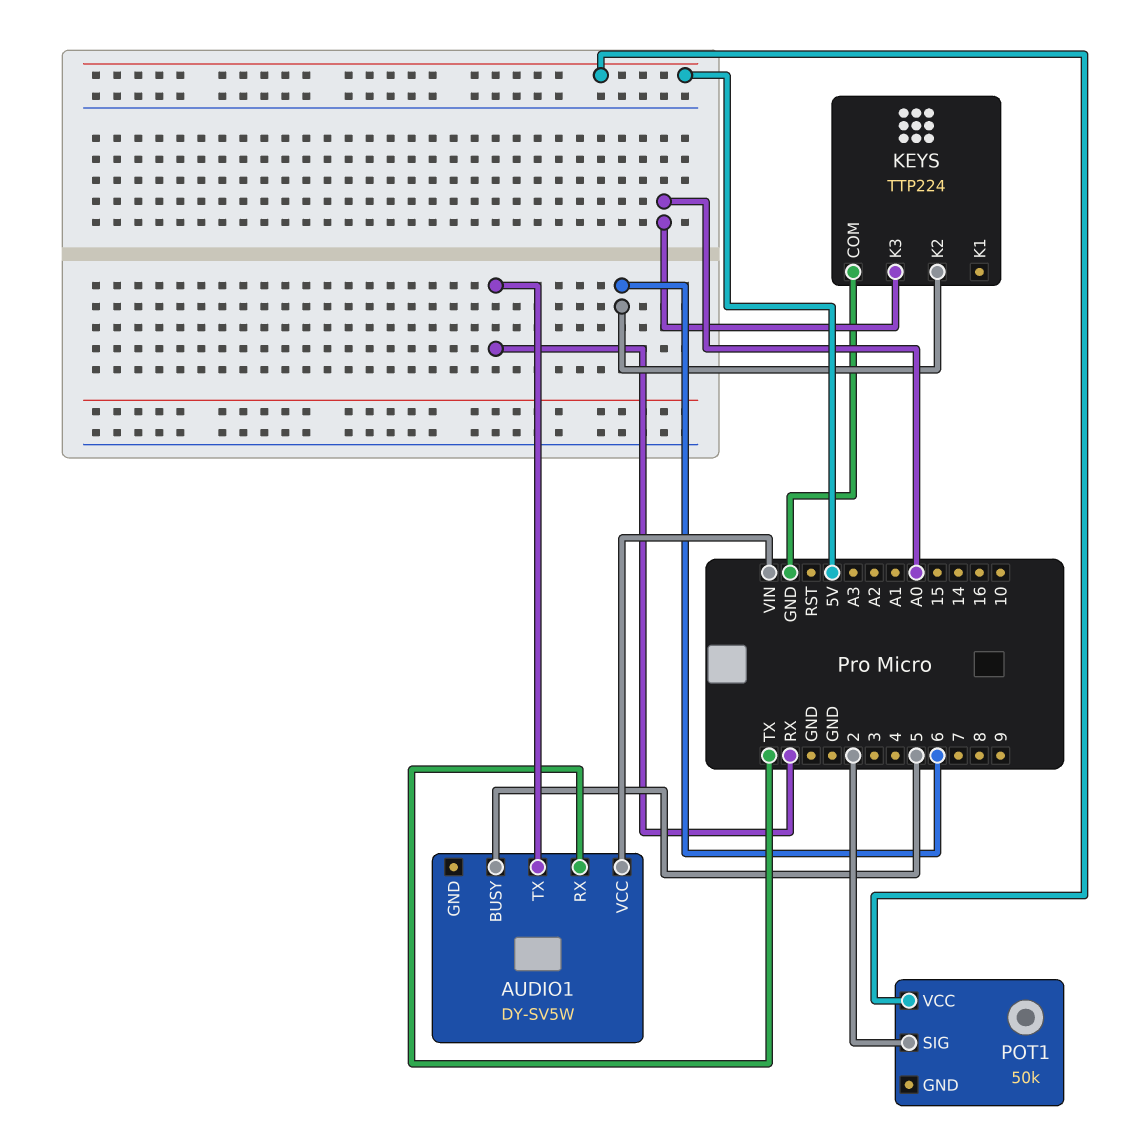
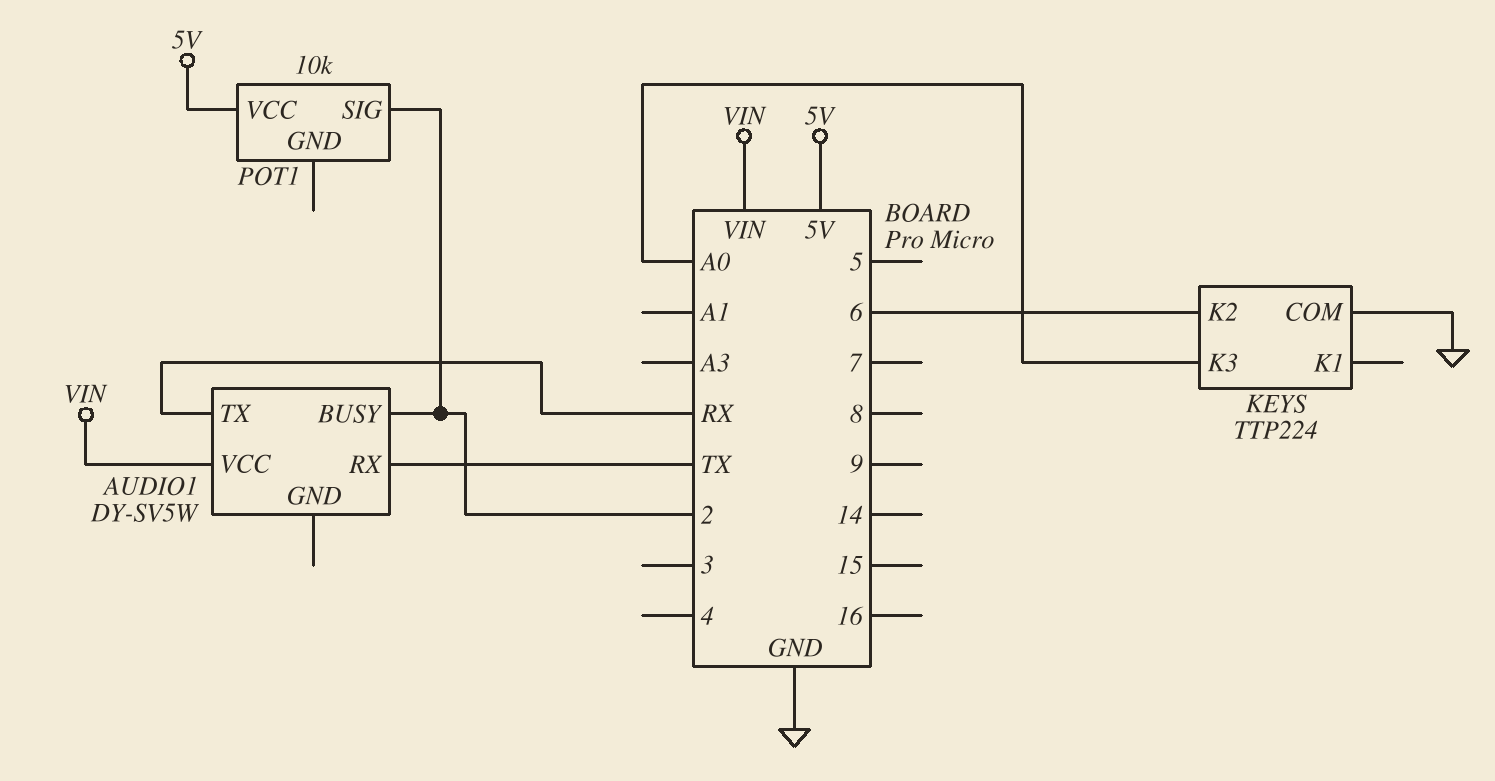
AUDIO1 pin BUSY: 5 -> 2
POT1: 50k -> 10k

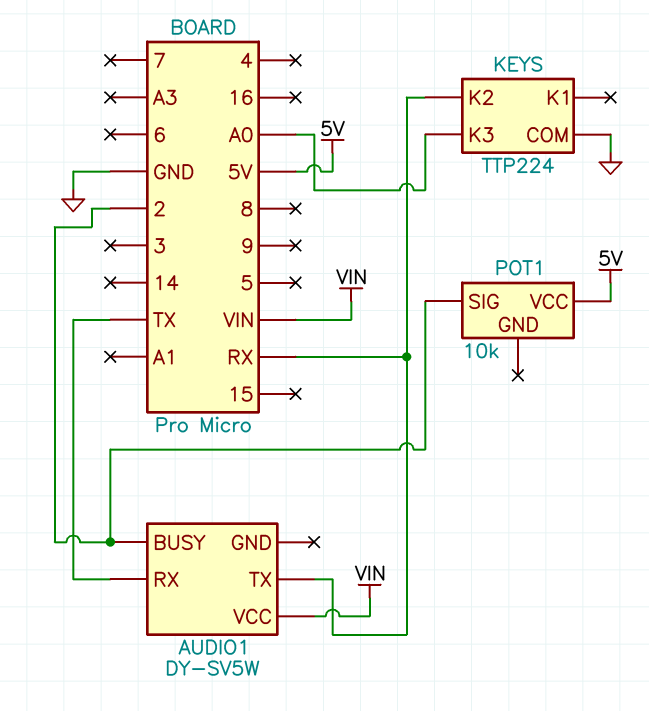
KEYS pin K2: 6 -> RX

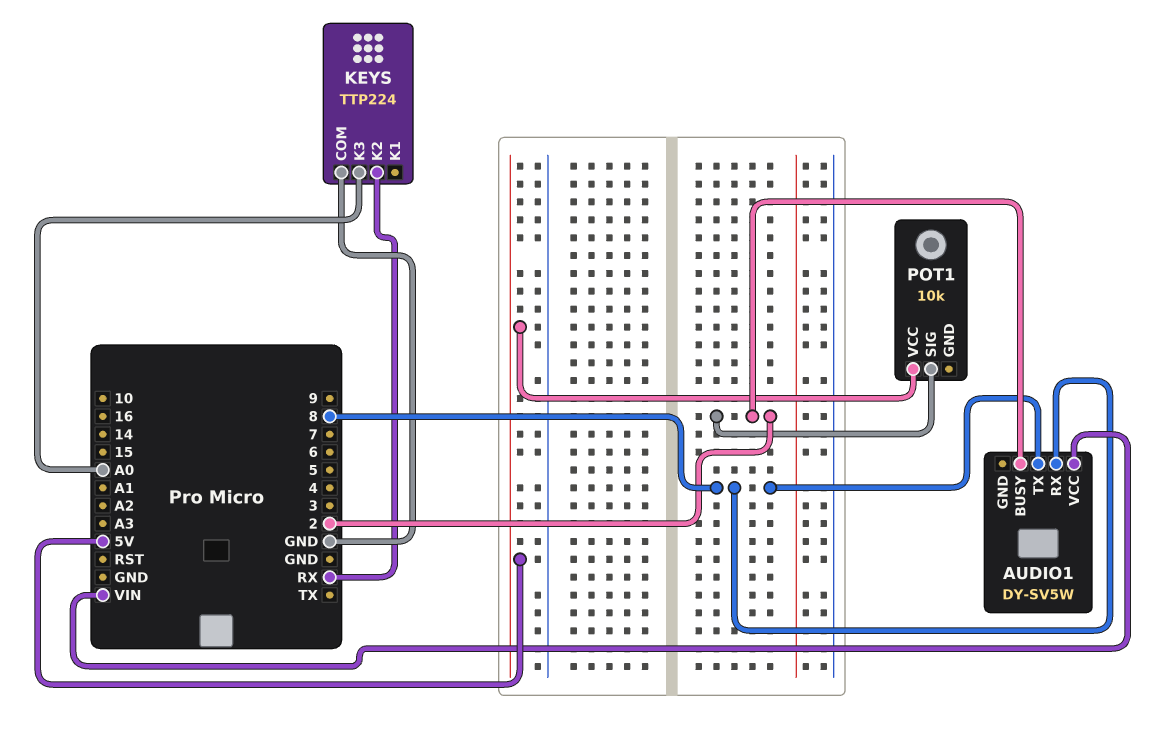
AUDIO1 pin RX: TX -> 8
AUDIO1 pin TX: RX -> 8

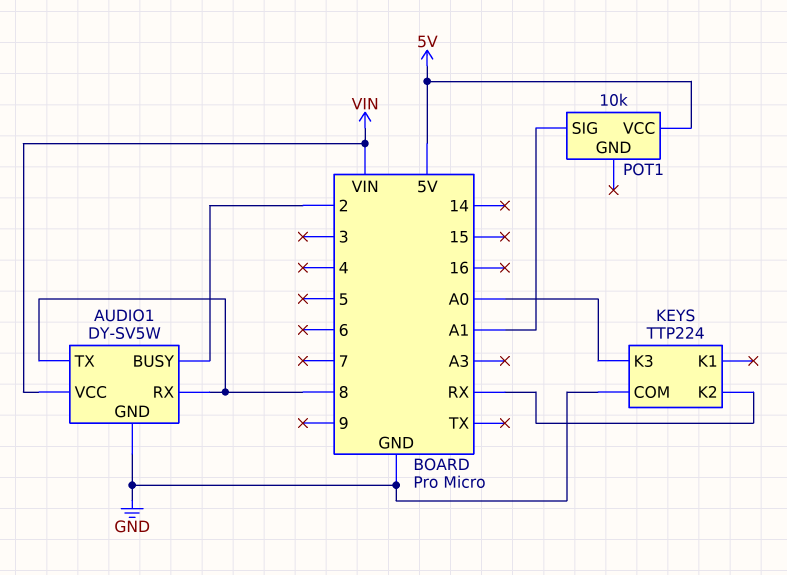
AUDIO1 pin GND: none -> GND
POT1 pin SIG: 2 -> A1

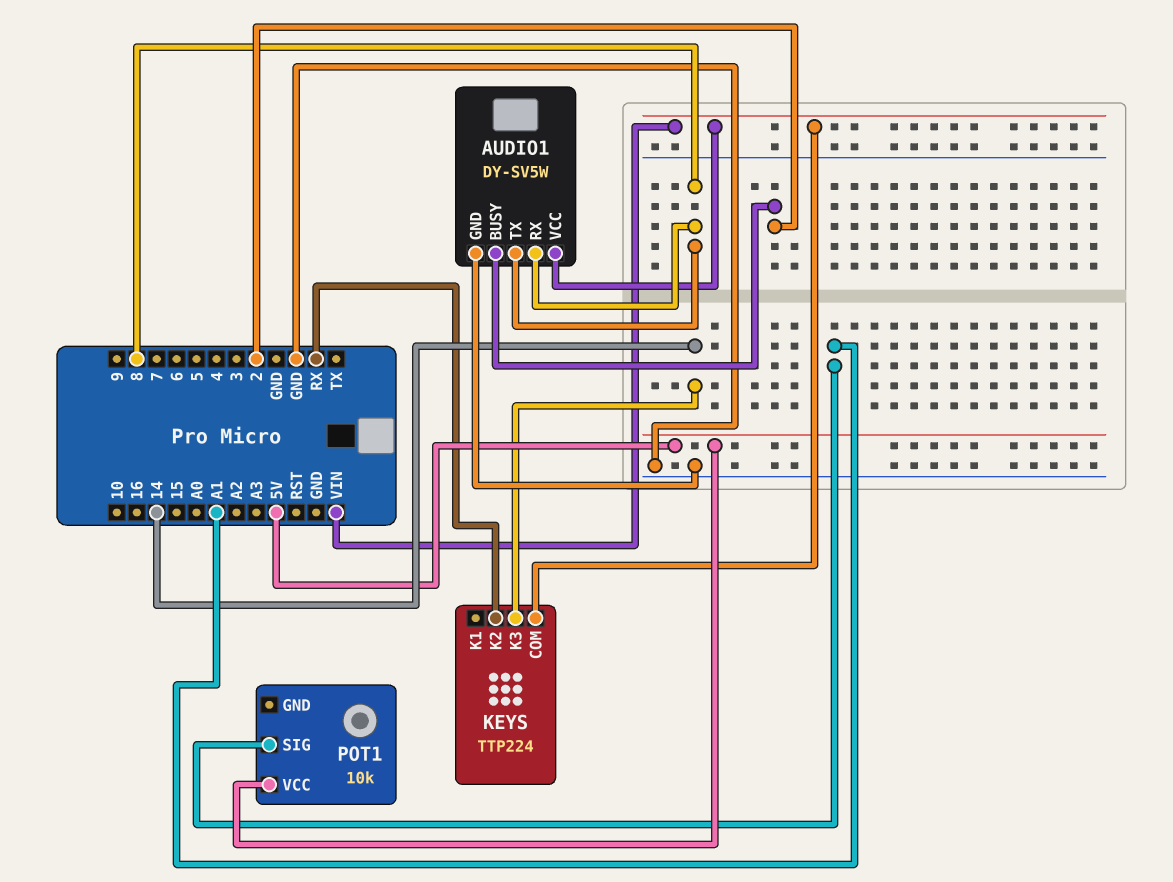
KEYS pin COM: GND -> VIN
KEYS pin K3: A0 -> 14

